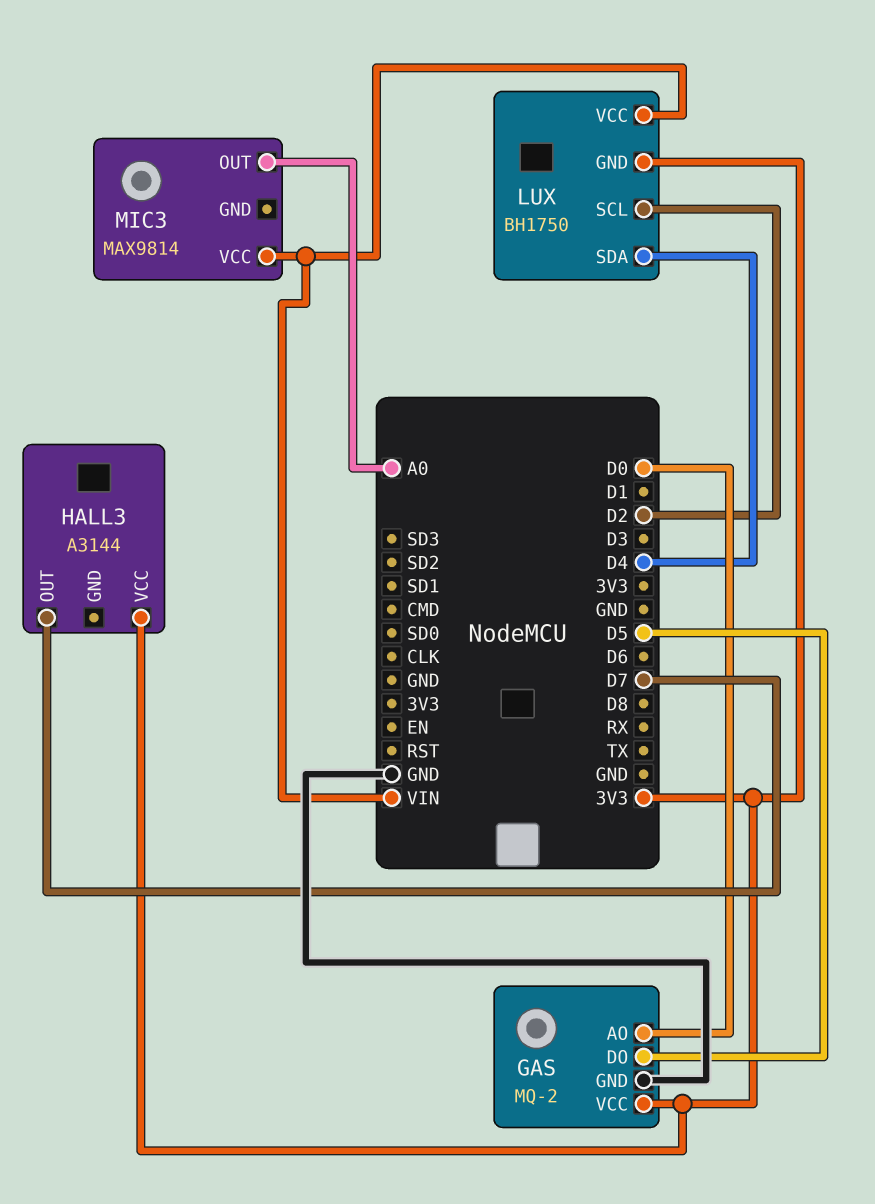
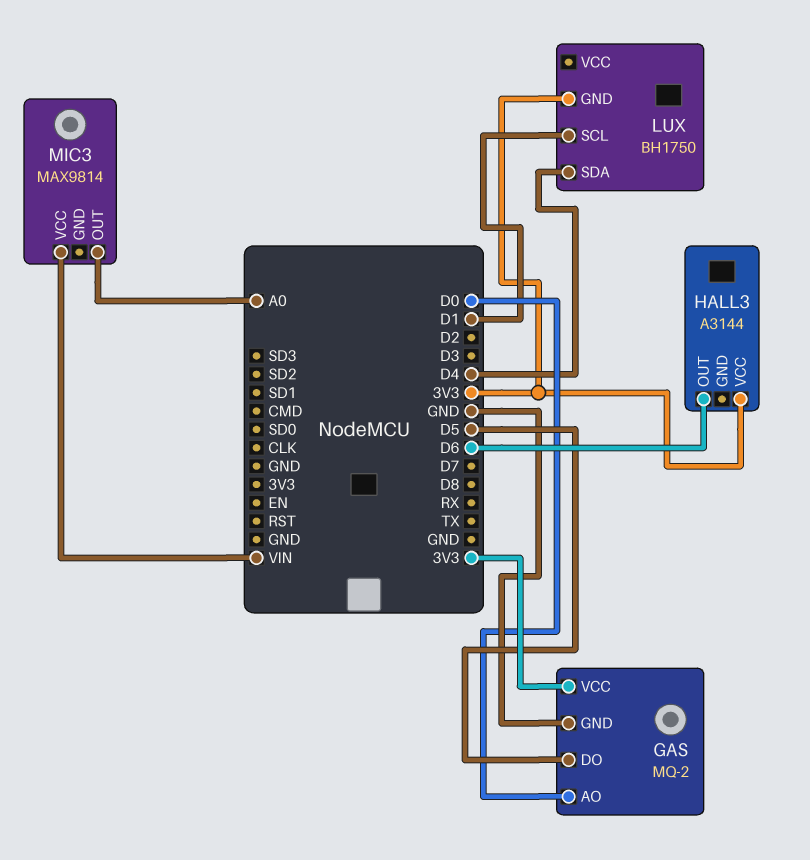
HALL3 pin OUT: D7 -> D6
LUX pin SCL: D2 -> D1
LUX pin VCC: VIN -> none

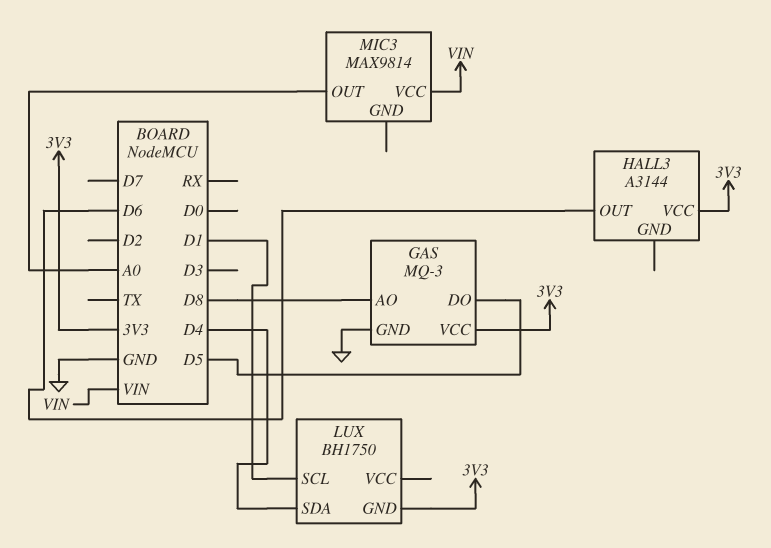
GAS: MQ-2 -> MQ-3
GAS pin AO: D0 -> D8

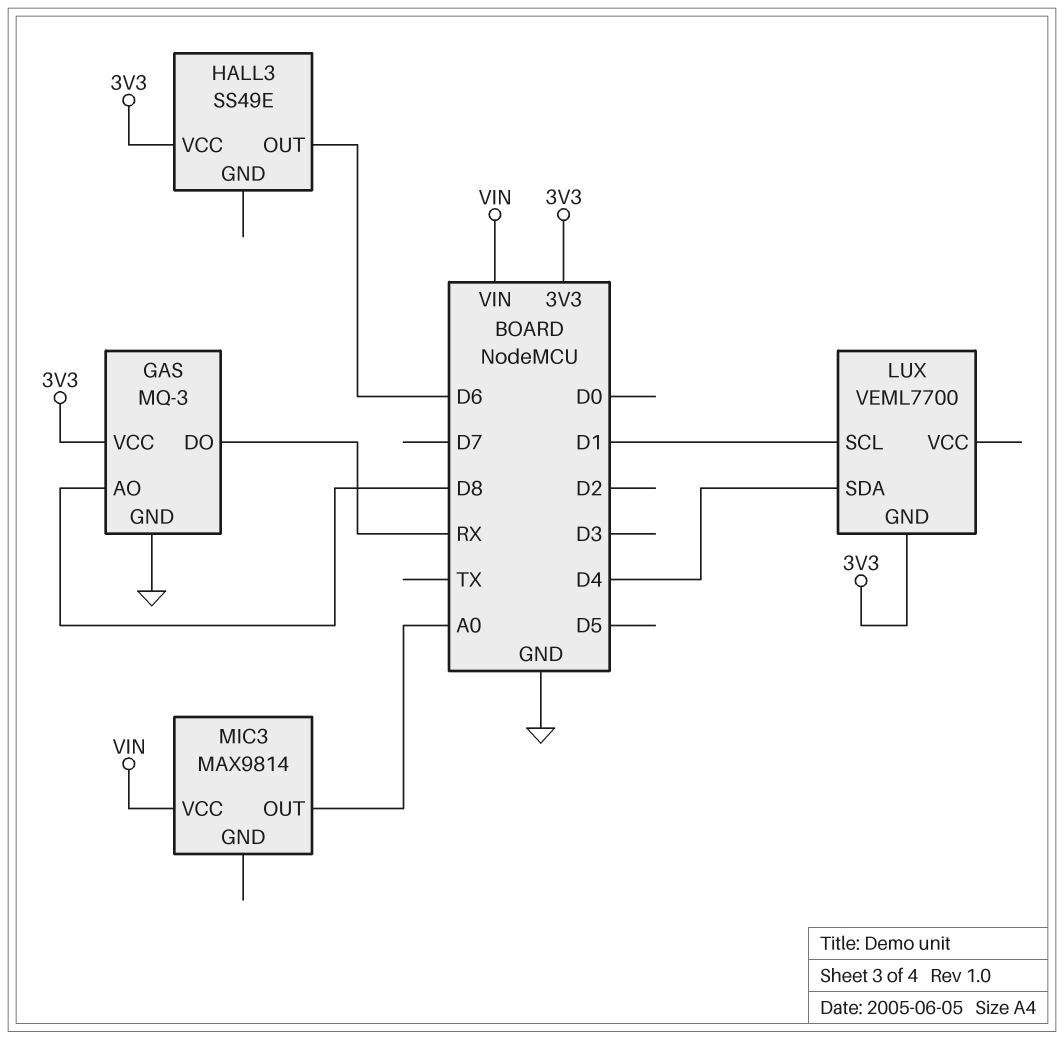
GAS pin DO: D5 -> RX
HALL3: A3144 -> SS49E
LUX: BH1750 -> VEML7700

